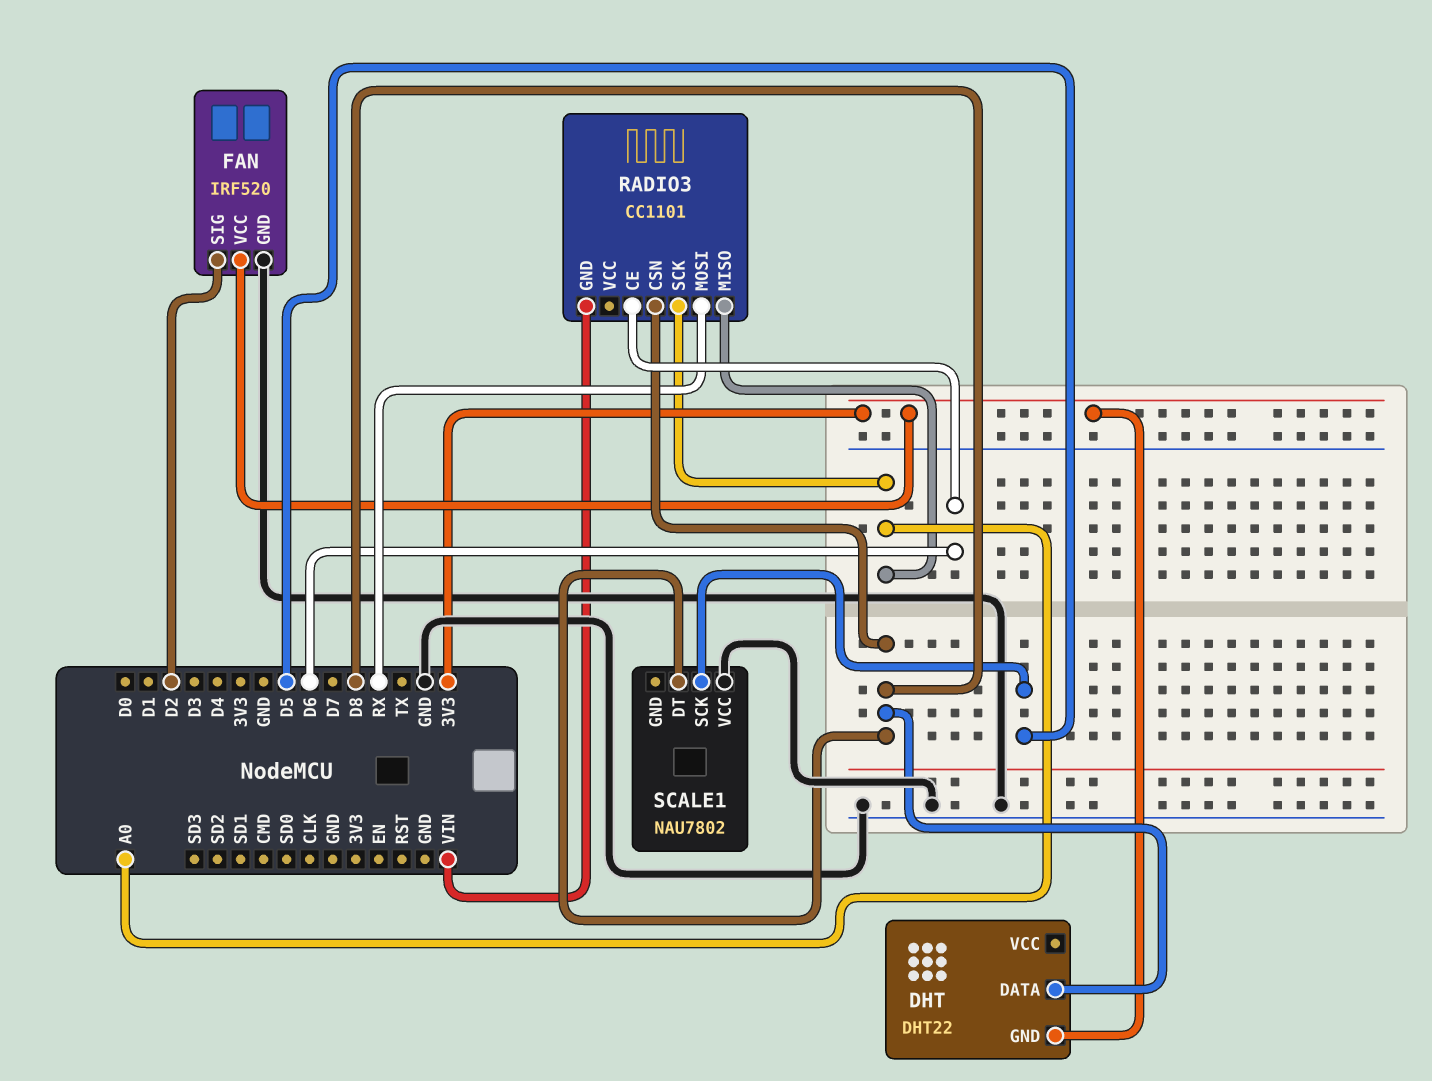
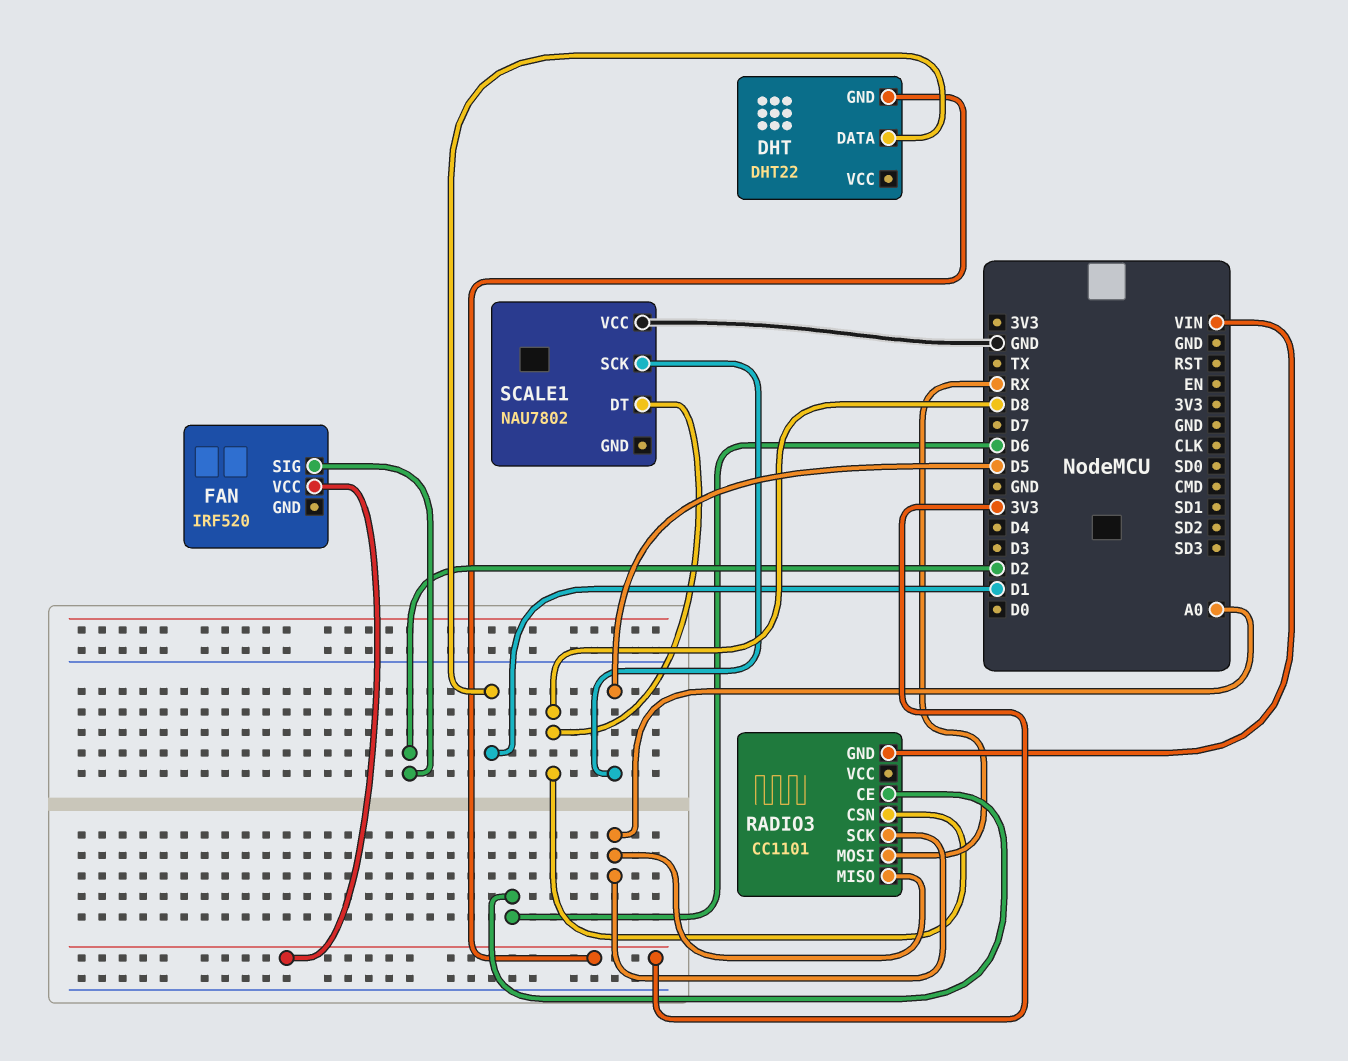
DHT pin DATA: D8 -> D1
FAN pin GND: GND -> none

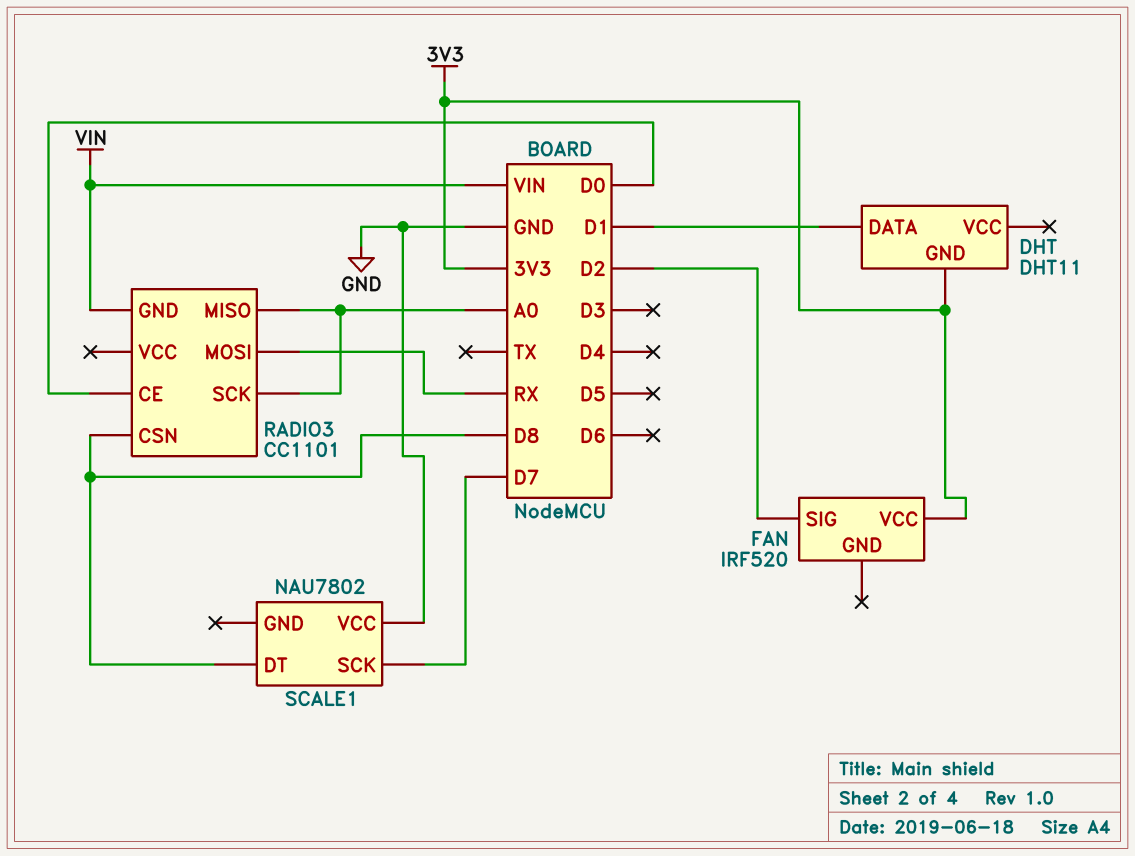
DHT: DHT22 -> DHT11
RADIO3 pin CE: D6 -> D0
SCALE1 pin SCK: D5 -> D7

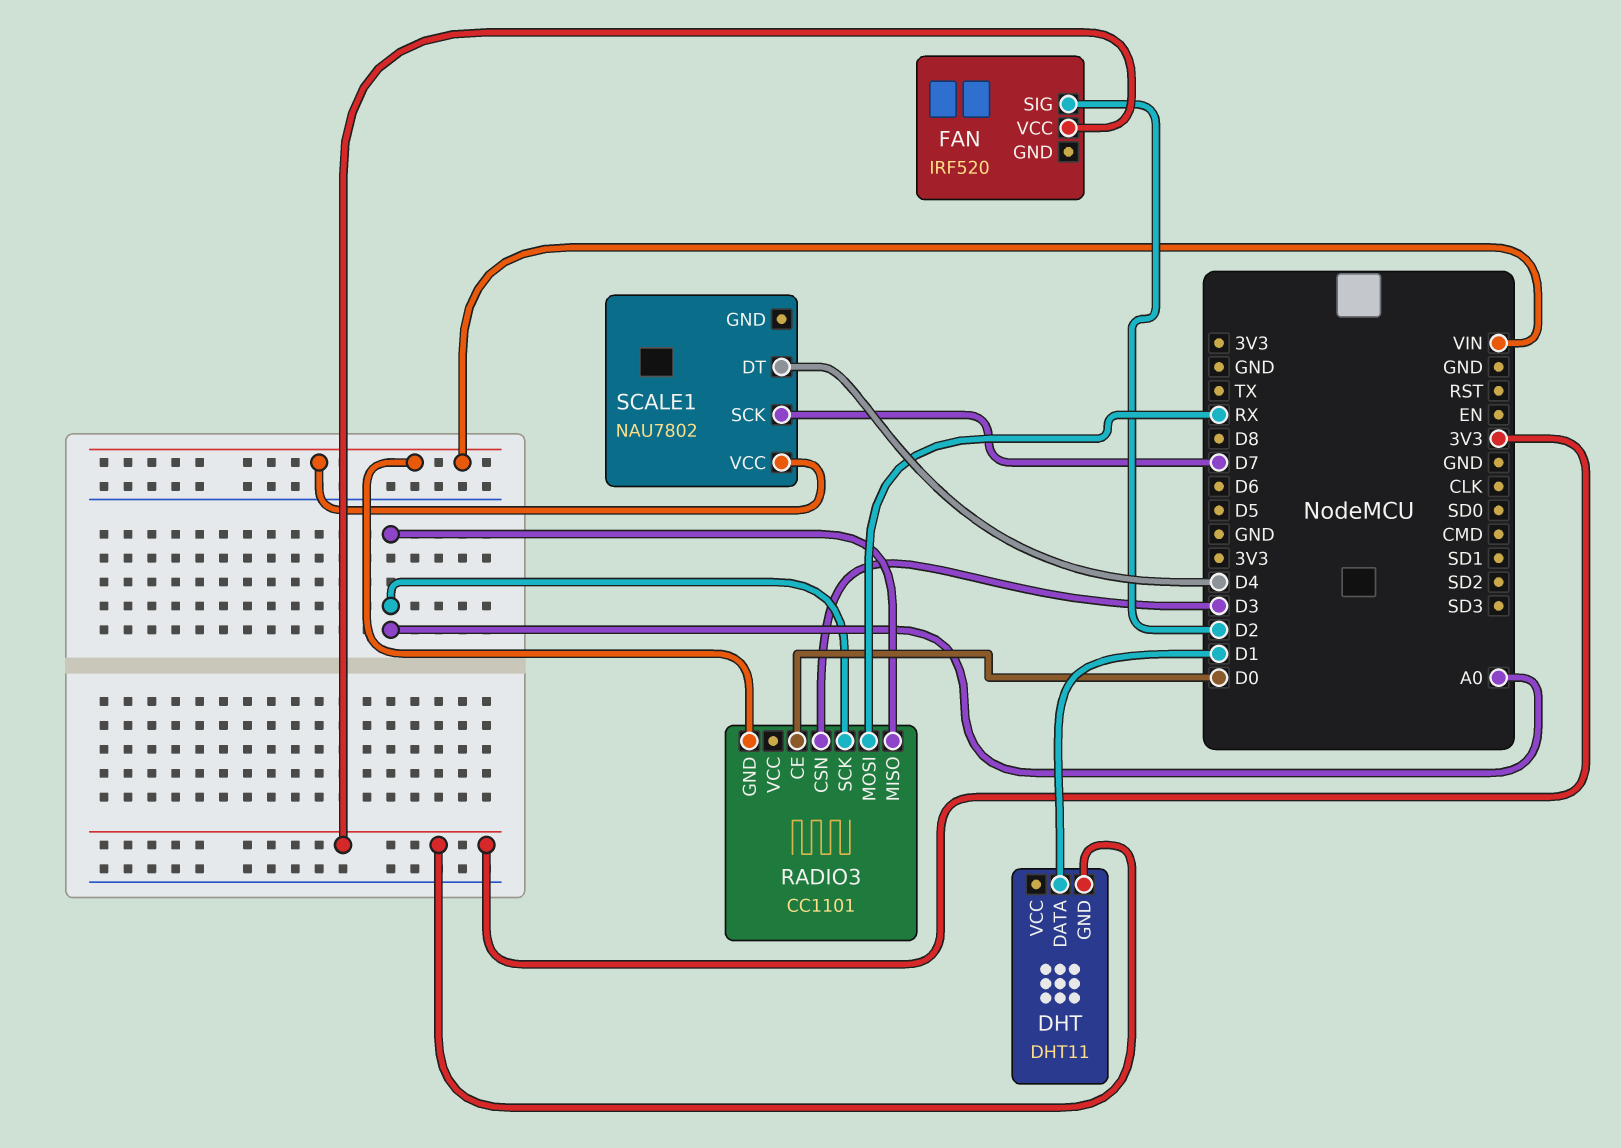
RADIO3 pin CSN: D8 -> D3
SCALE1 pin DT: D8 -> D4
SCALE1 pin VCC: GND -> VIN

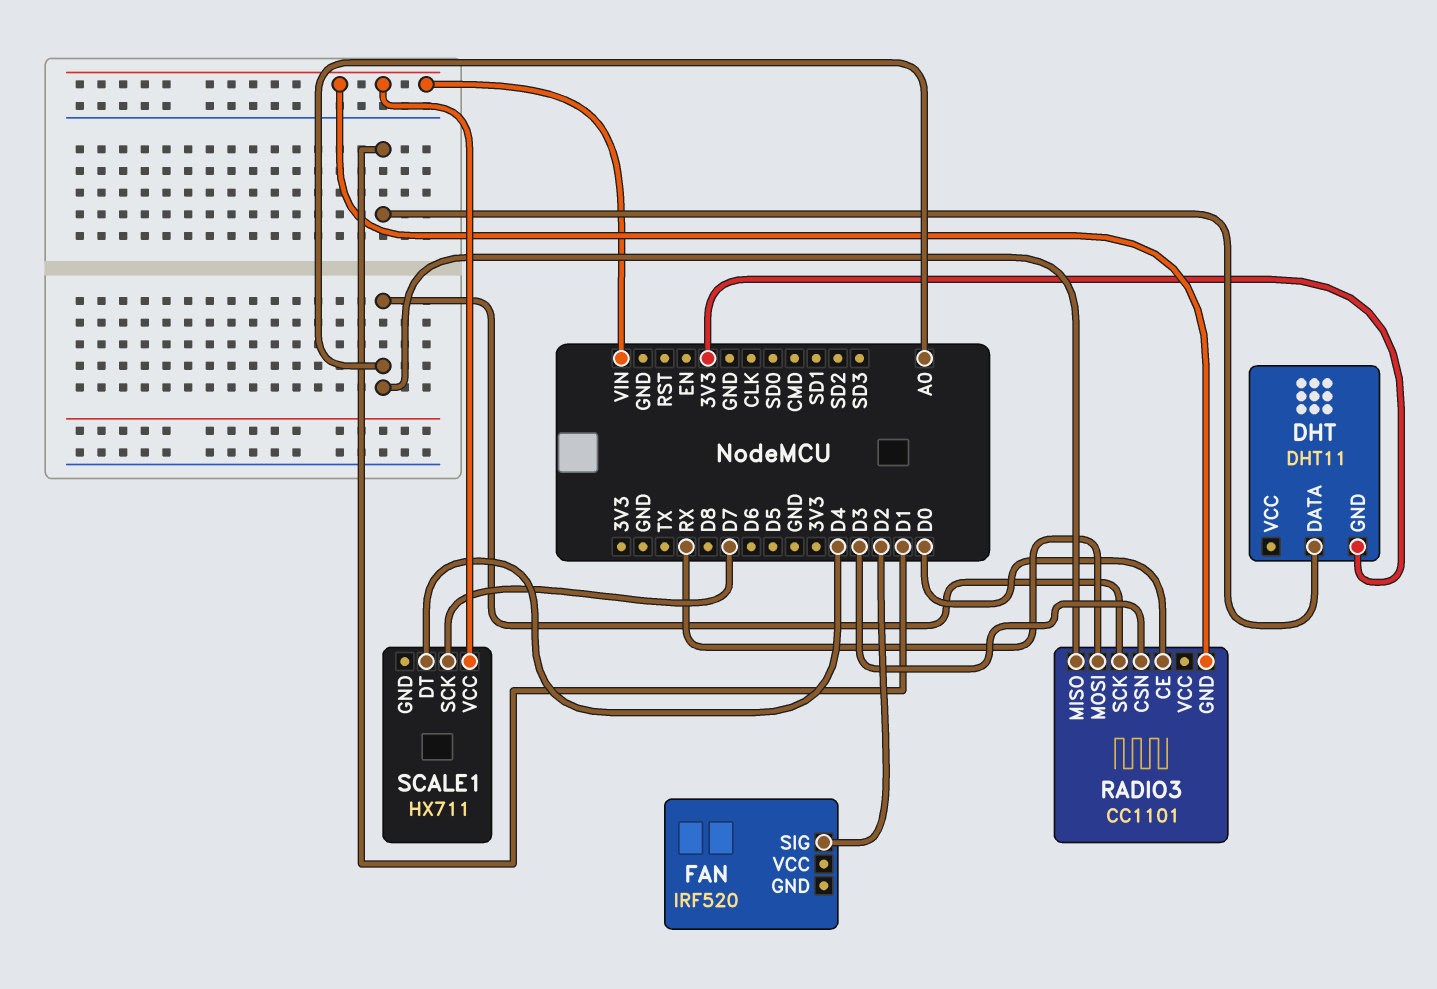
FAN pin VCC: 3V3 -> none
SCALE1: NAU7802 -> HX711

